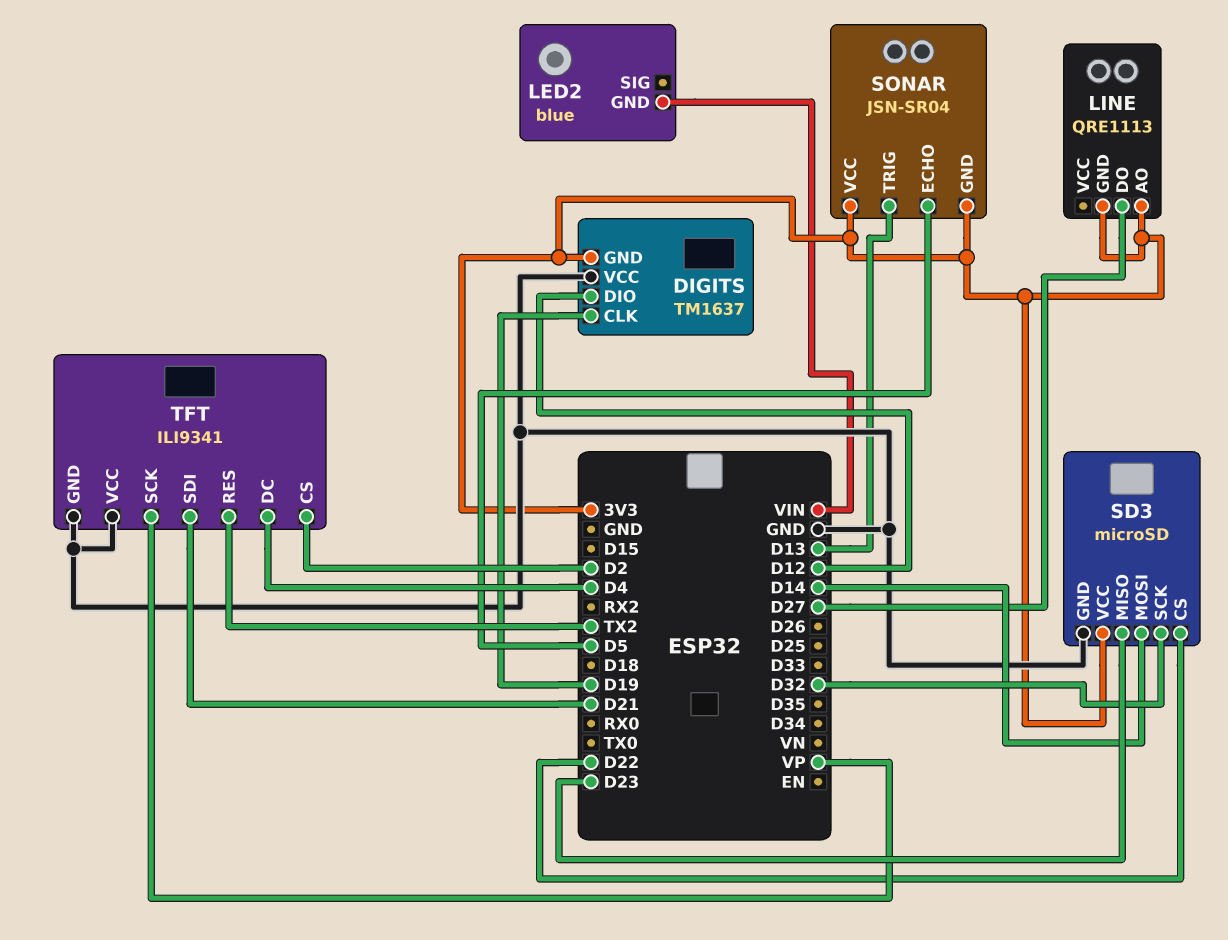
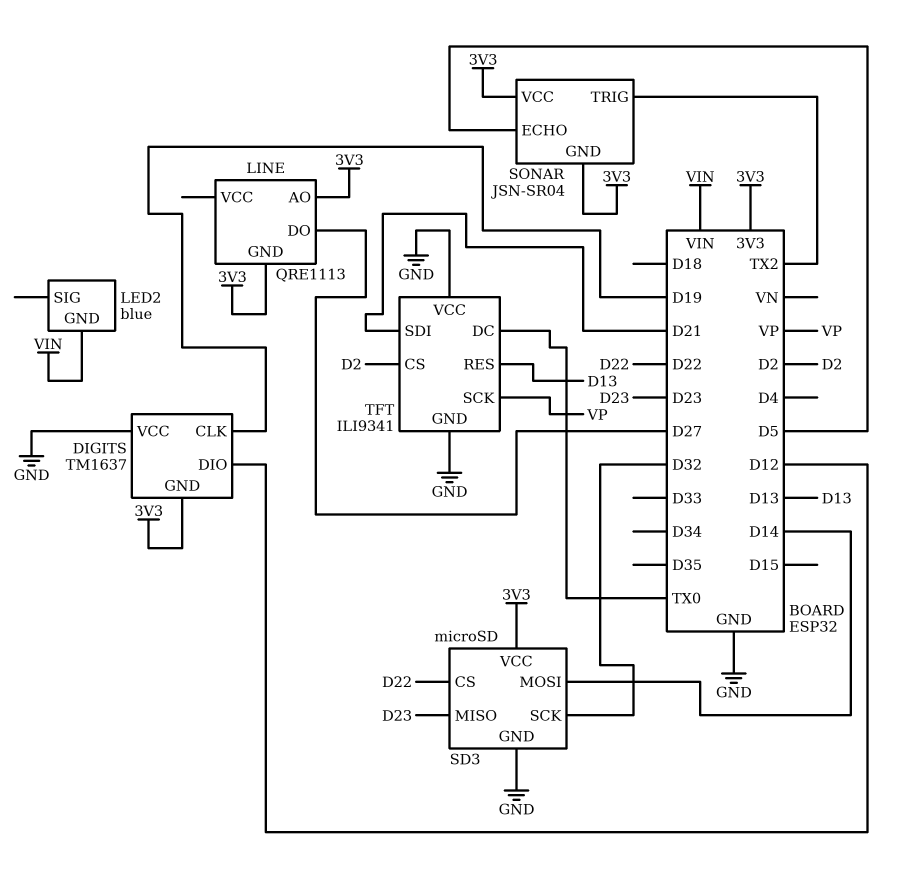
SONAR pin TRIG: D13 -> TX2
TFT pin DC: D4 -> TX0
TFT pin RES: TX2 -> D13

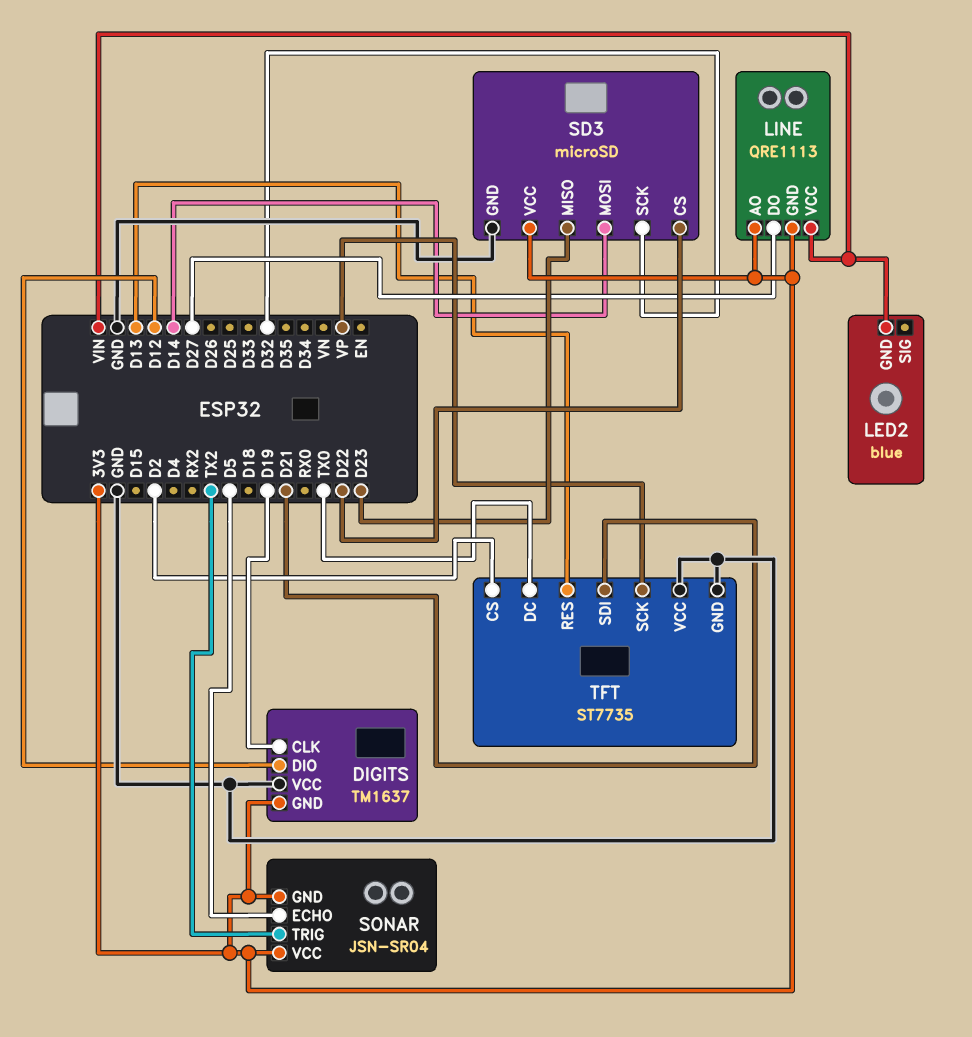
LINE pin VCC: none -> VIN
TFT: ILI9341 -> ST7735

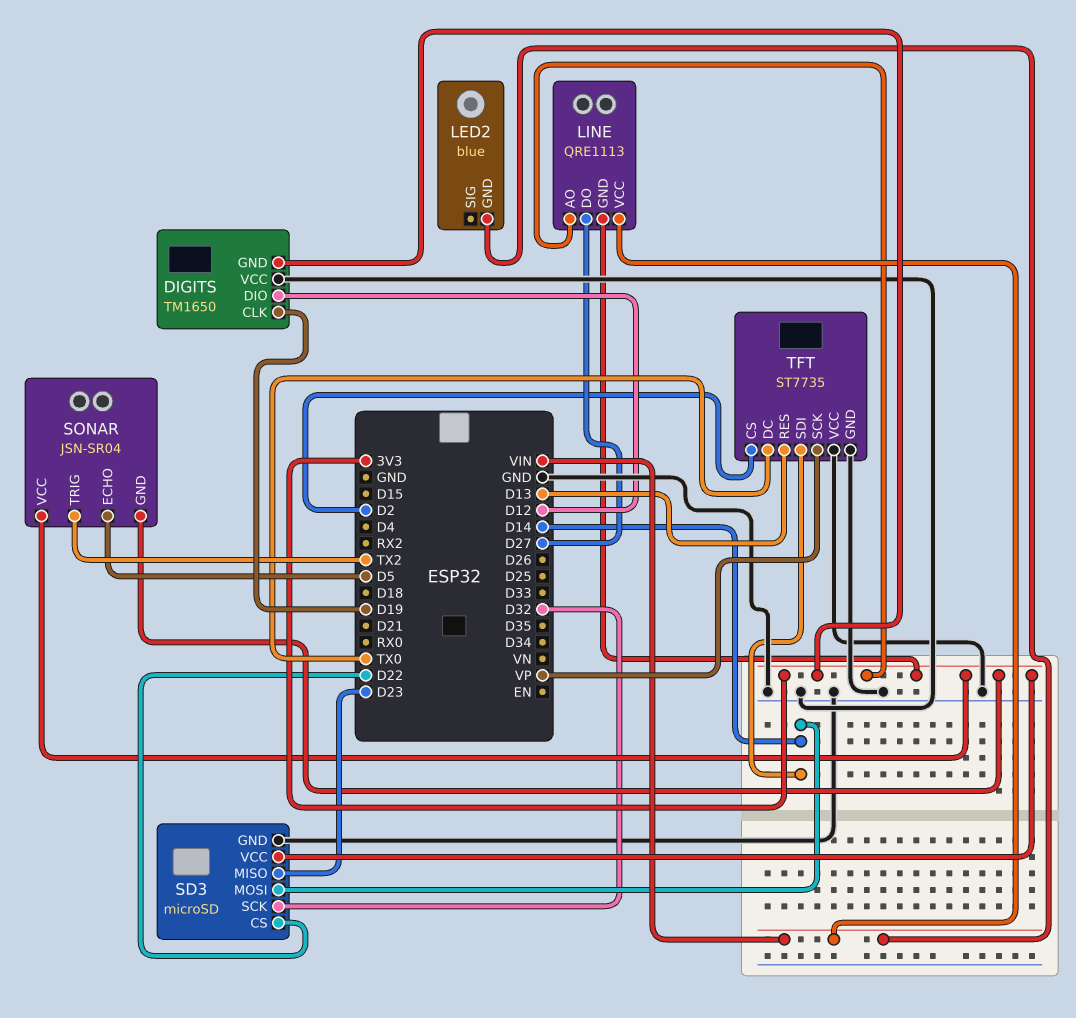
DIGITS: TM1637 -> TM1650
TFT pin SDI: D21 -> D14

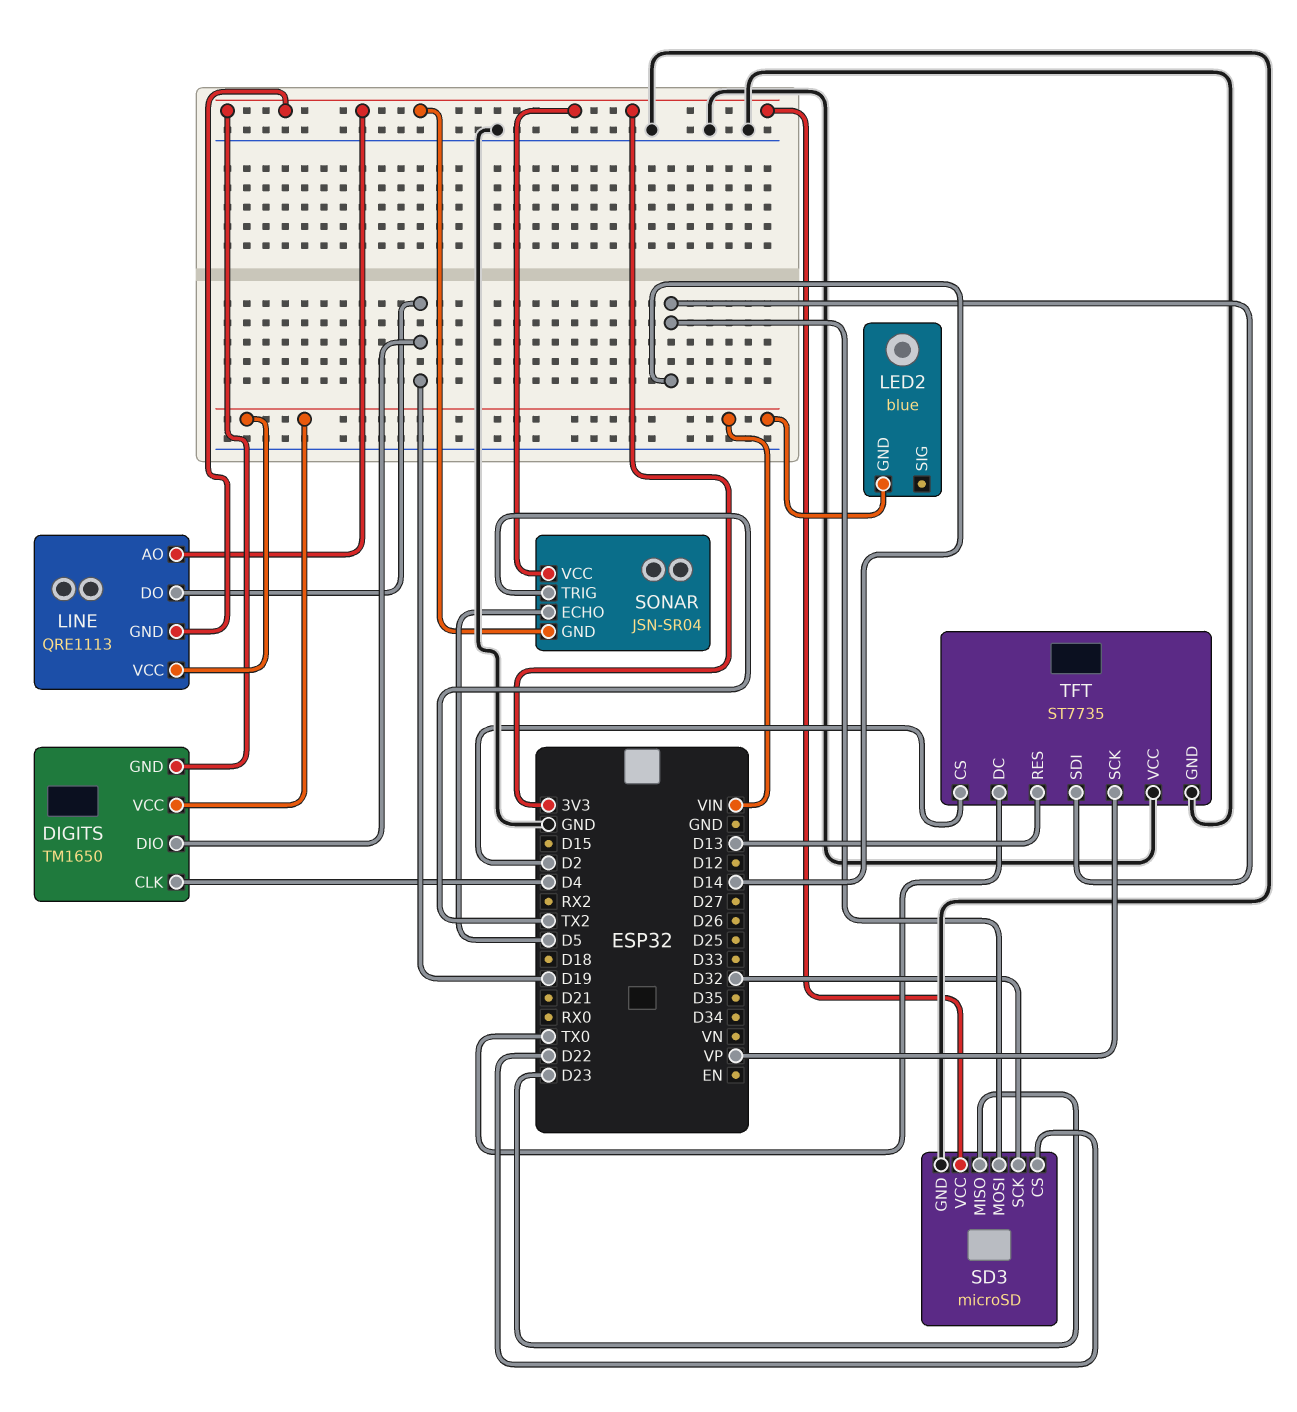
DIGITS pin CLK: D19 -> D4
DIGITS pin DIO: D12 -> D19
DIGITS pin VCC: GND -> VIN
LINE pin DO: D27 -> D19

